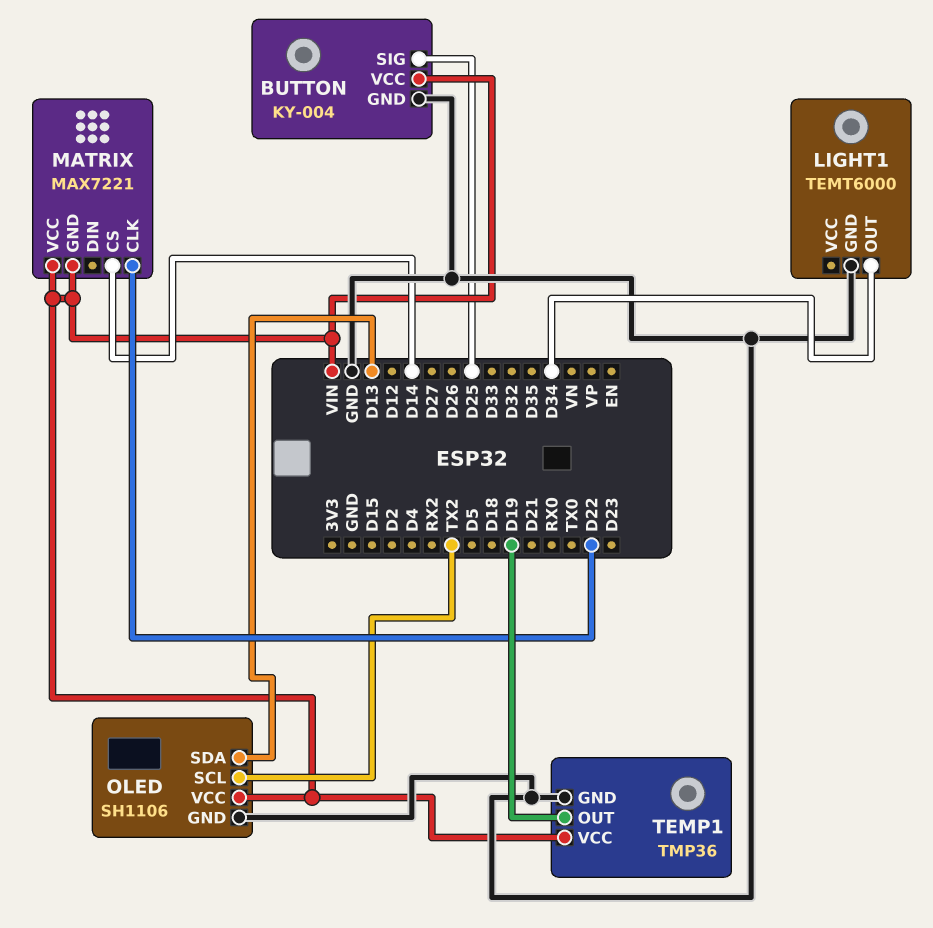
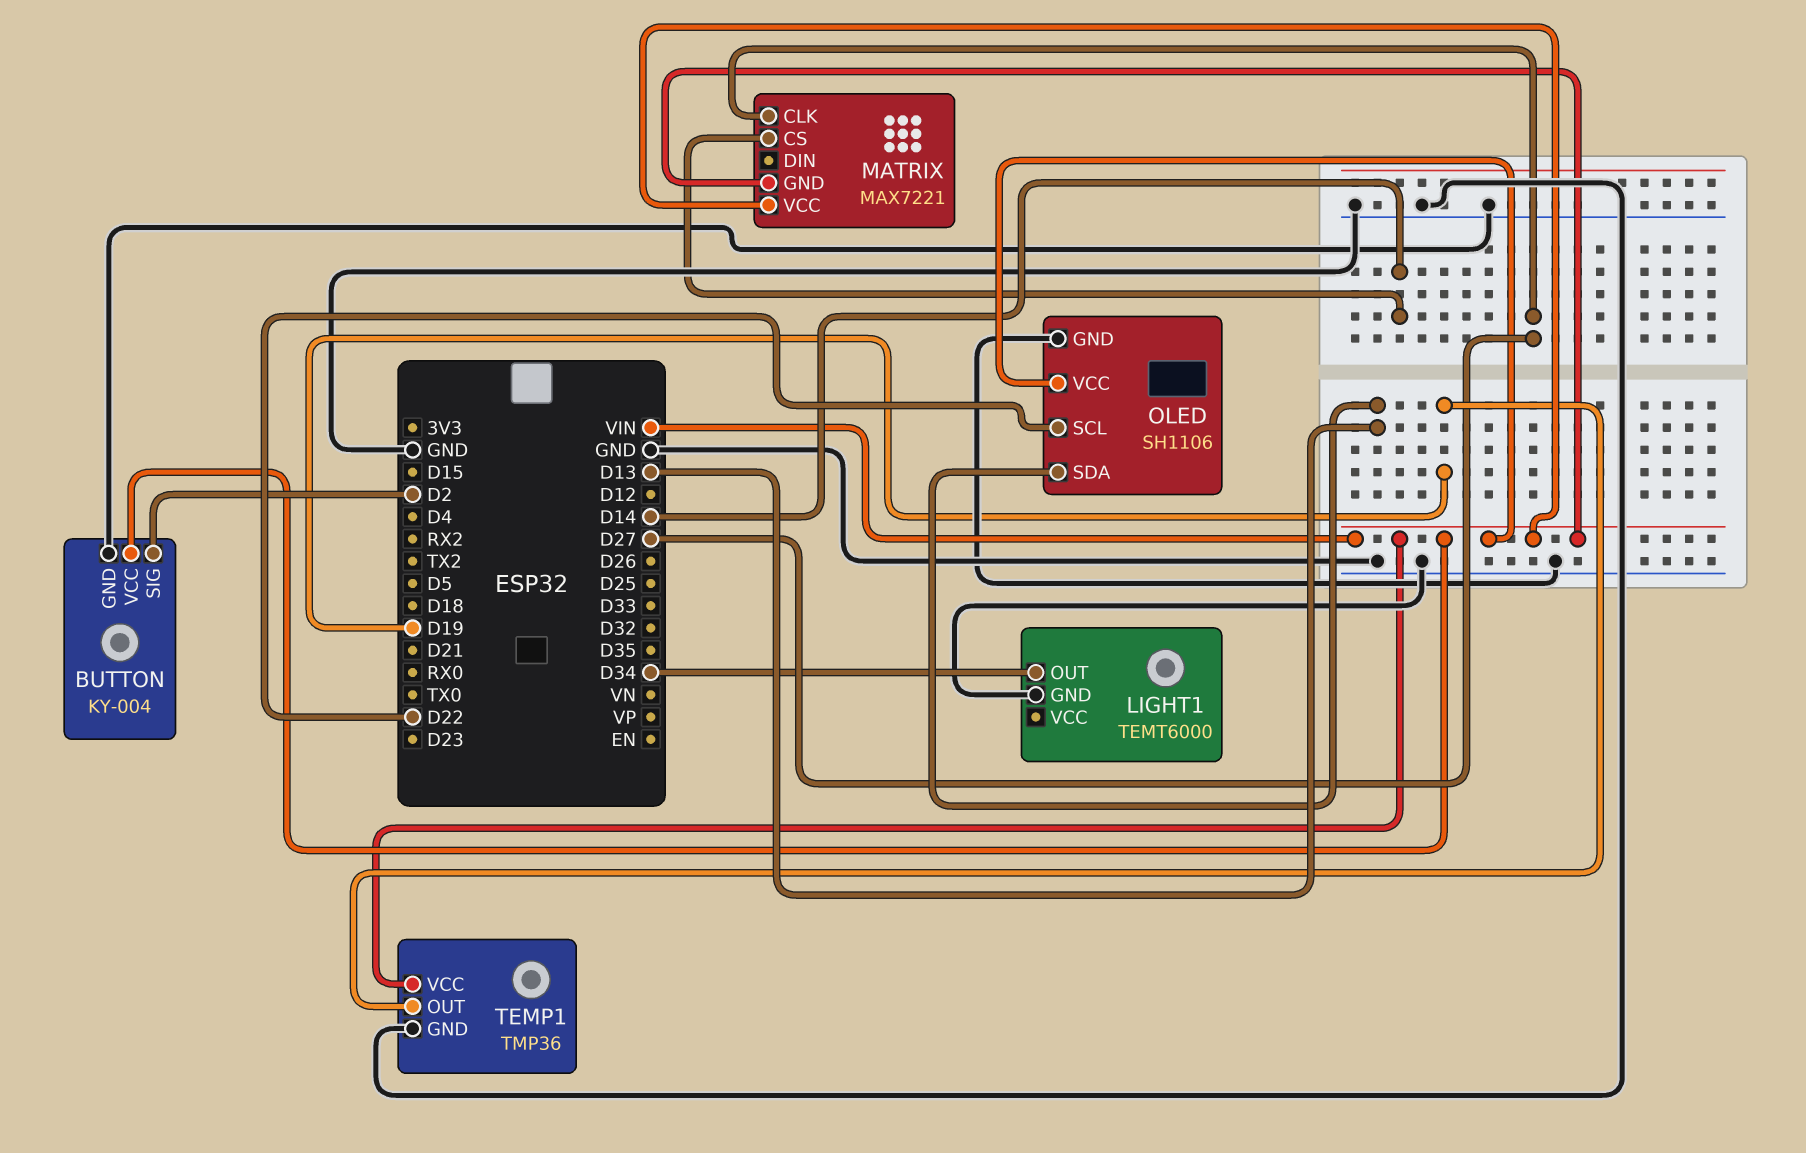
BUTTON pin SIG: D25 -> D2
MATRIX pin CLK: D22 -> D27
OLED pin SCL: TX2 -> D22

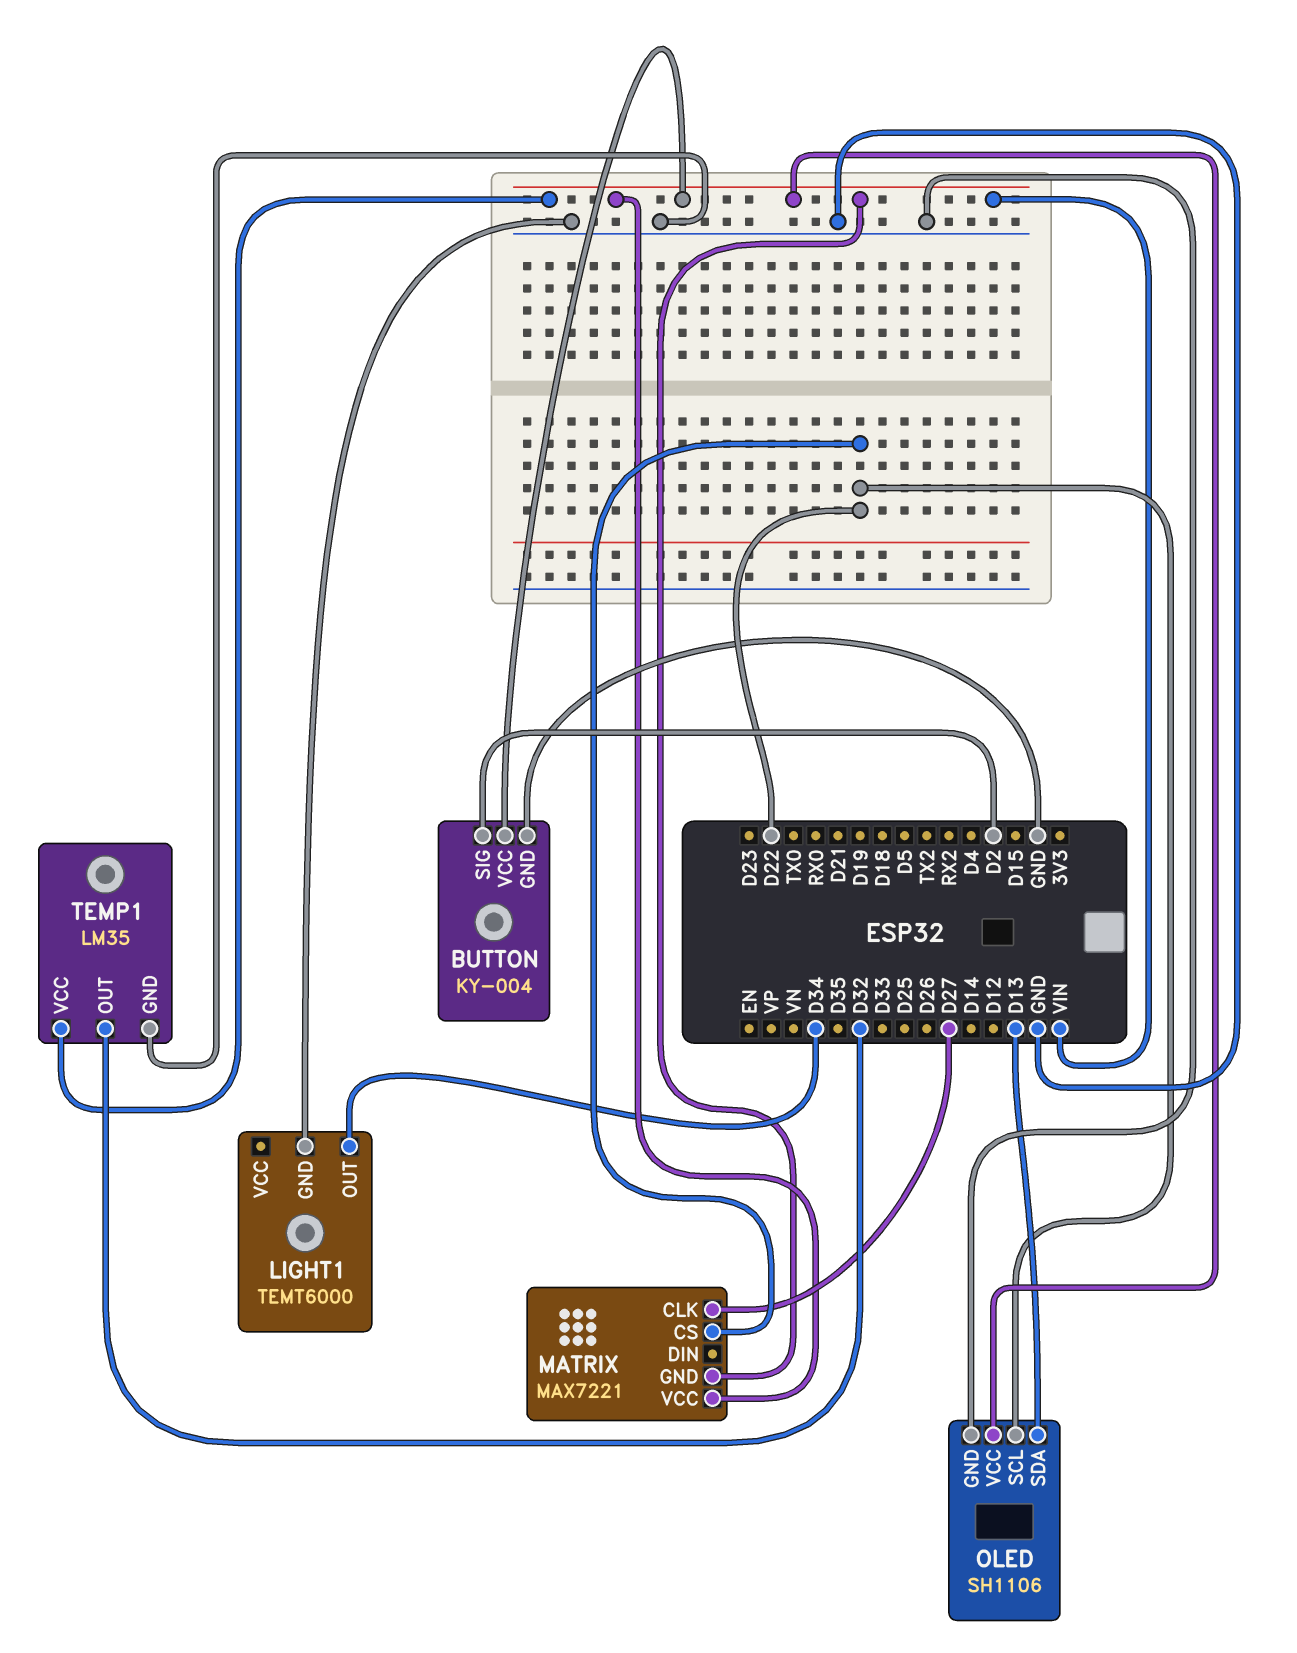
MATRIX pin CS: D14 -> D22
TEMP1: TMP36 -> LM35
TEMP1 pin OUT: D19 -> D32

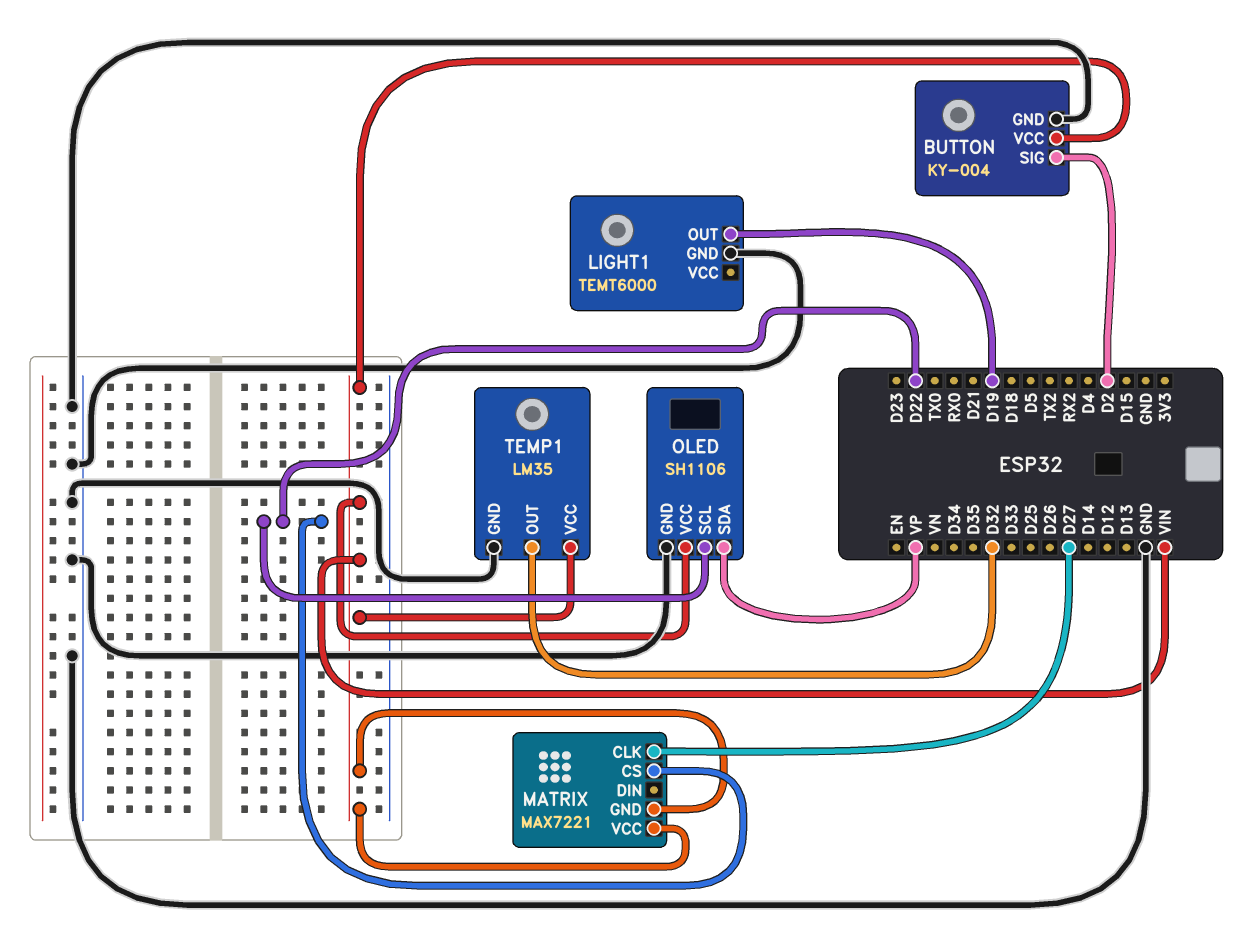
LIGHT1 pin OUT: D34 -> D19
OLED pin SDA: D13 -> VP

